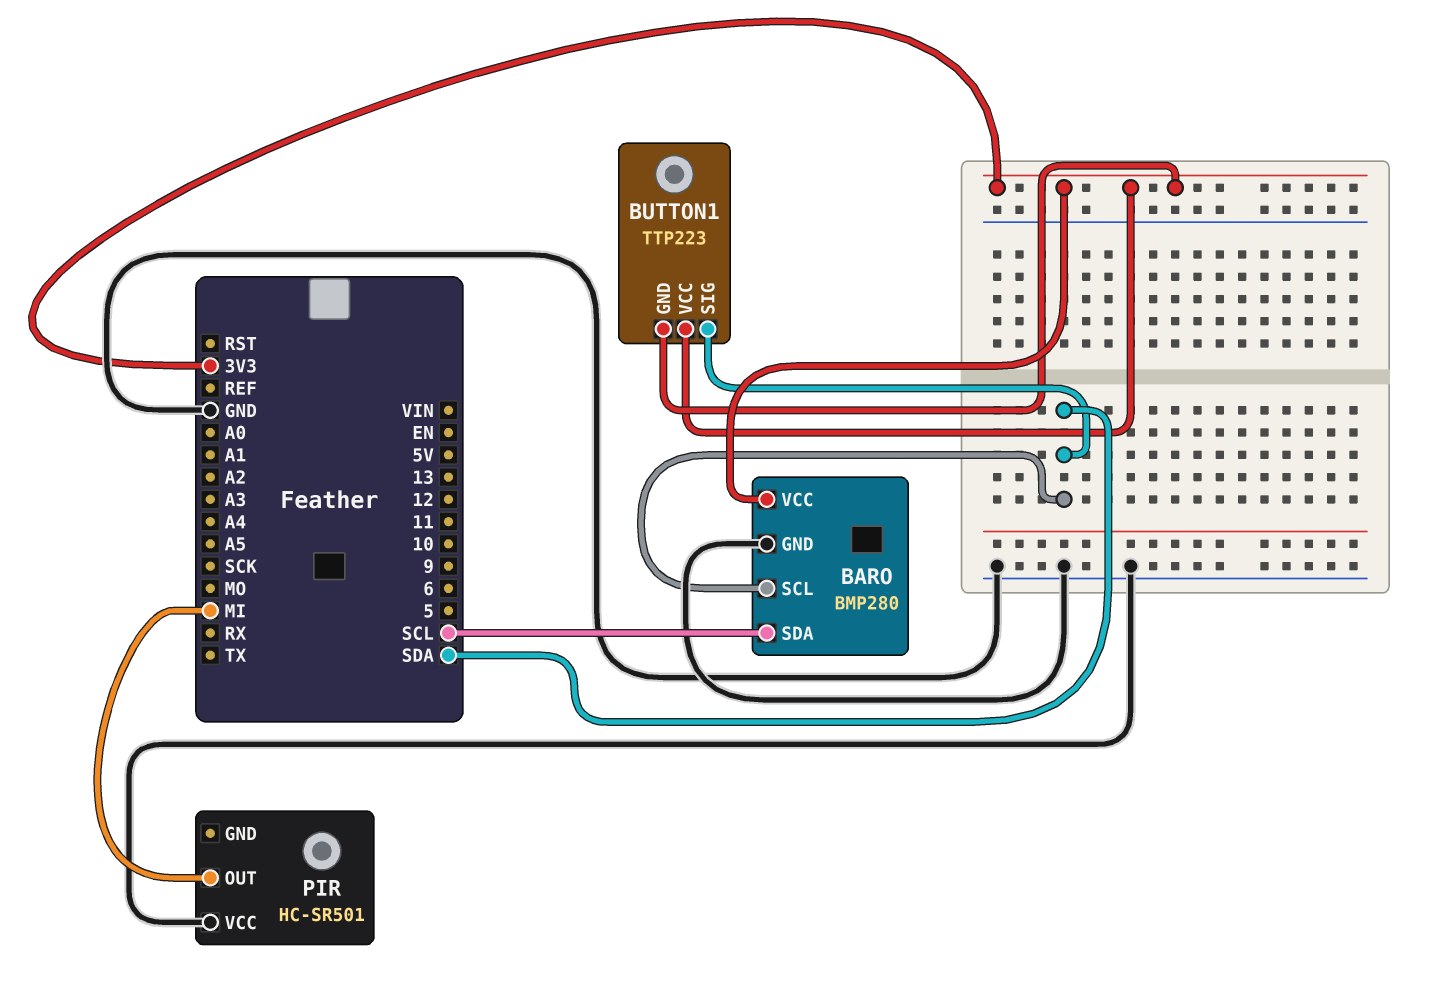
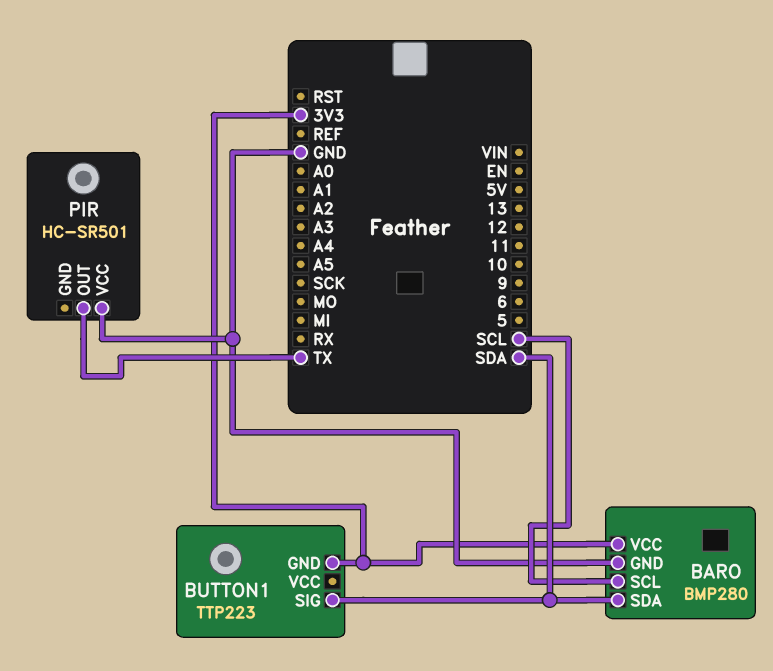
BARO pin SCL: SDA -> SCL
BARO pin SDA: SCL -> SDA
BUTTON1 pin VCC: 3V3 -> none
PIR pin OUT: MI -> TX

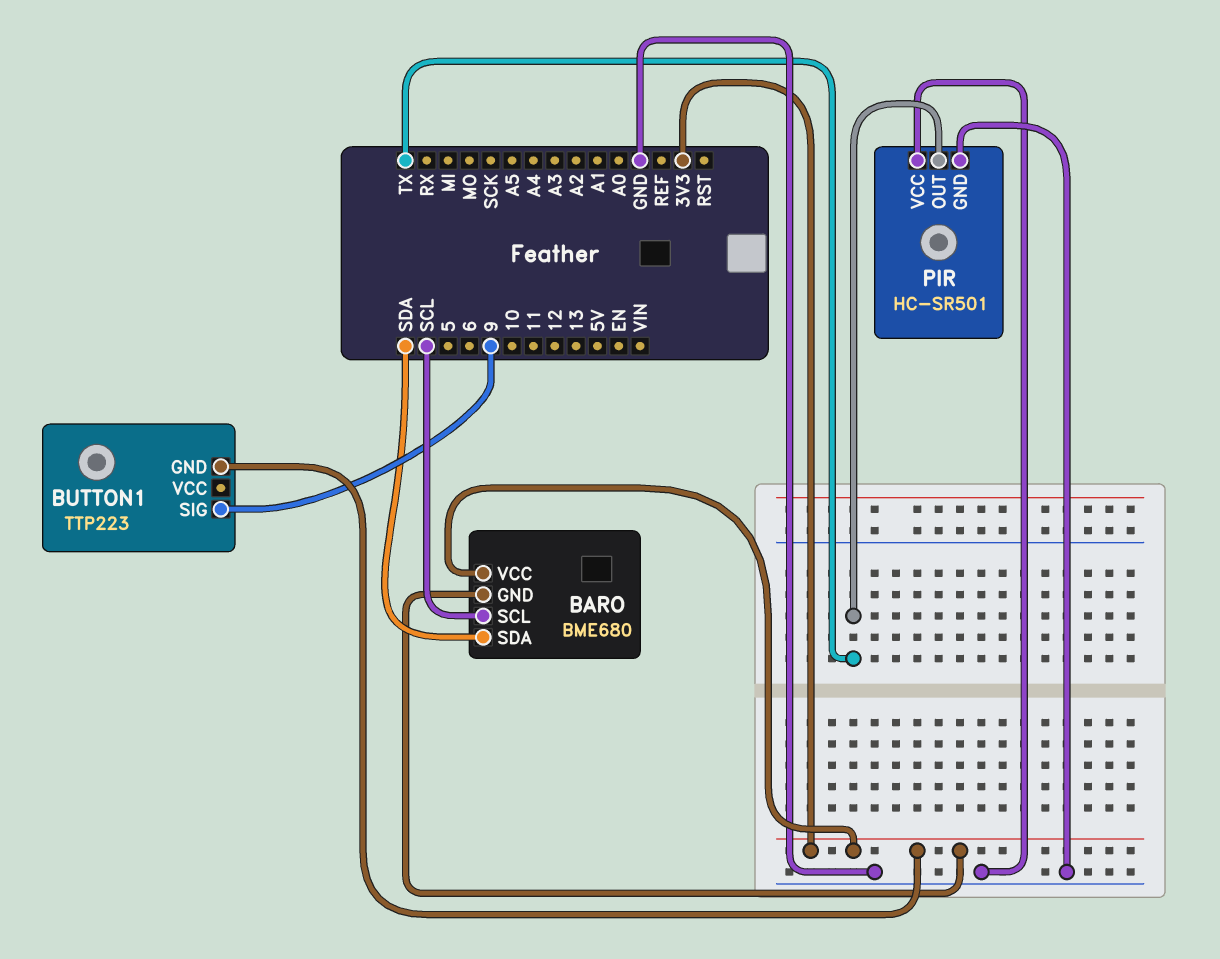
BARO: BMP280 -> BME680
BARO pin GND: GND -> 3V3
BUTTON1 pin SIG: SDA -> 9
PIR pin GND: none -> GND

